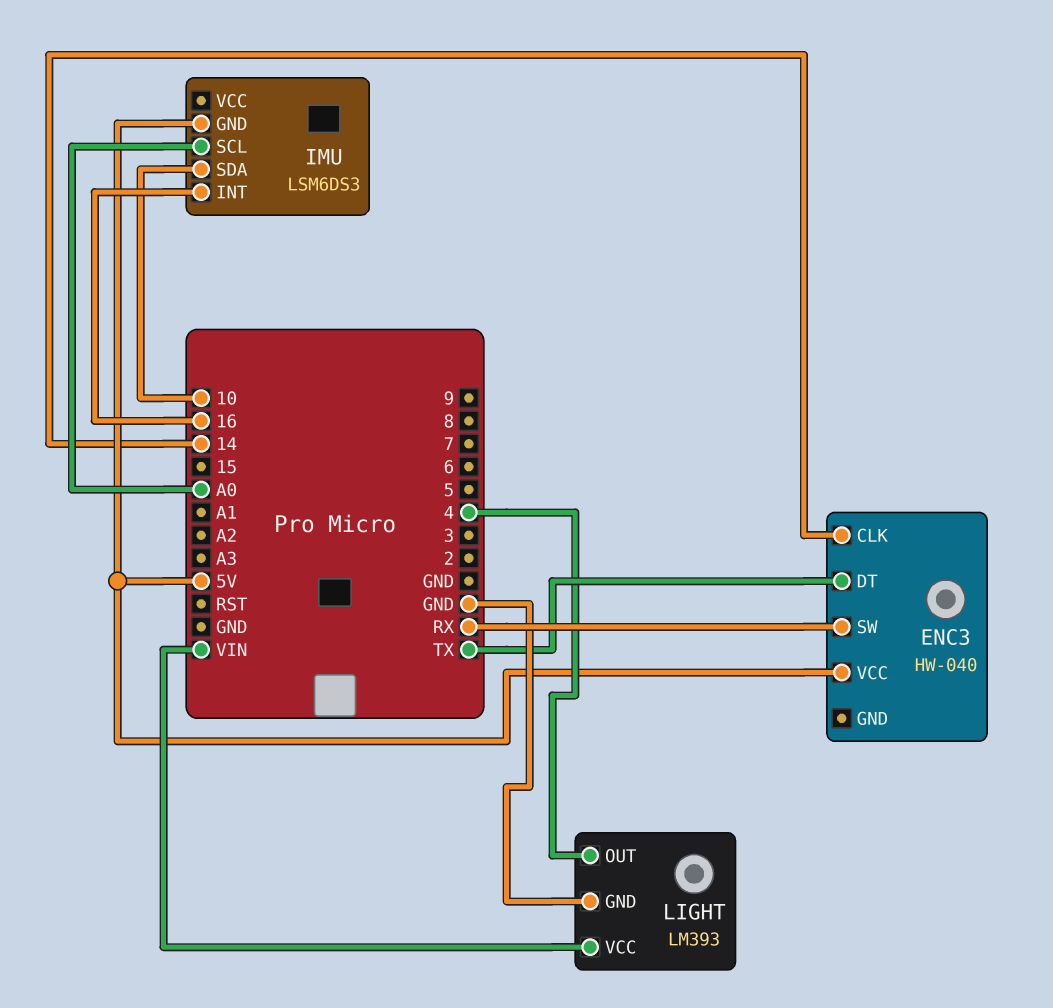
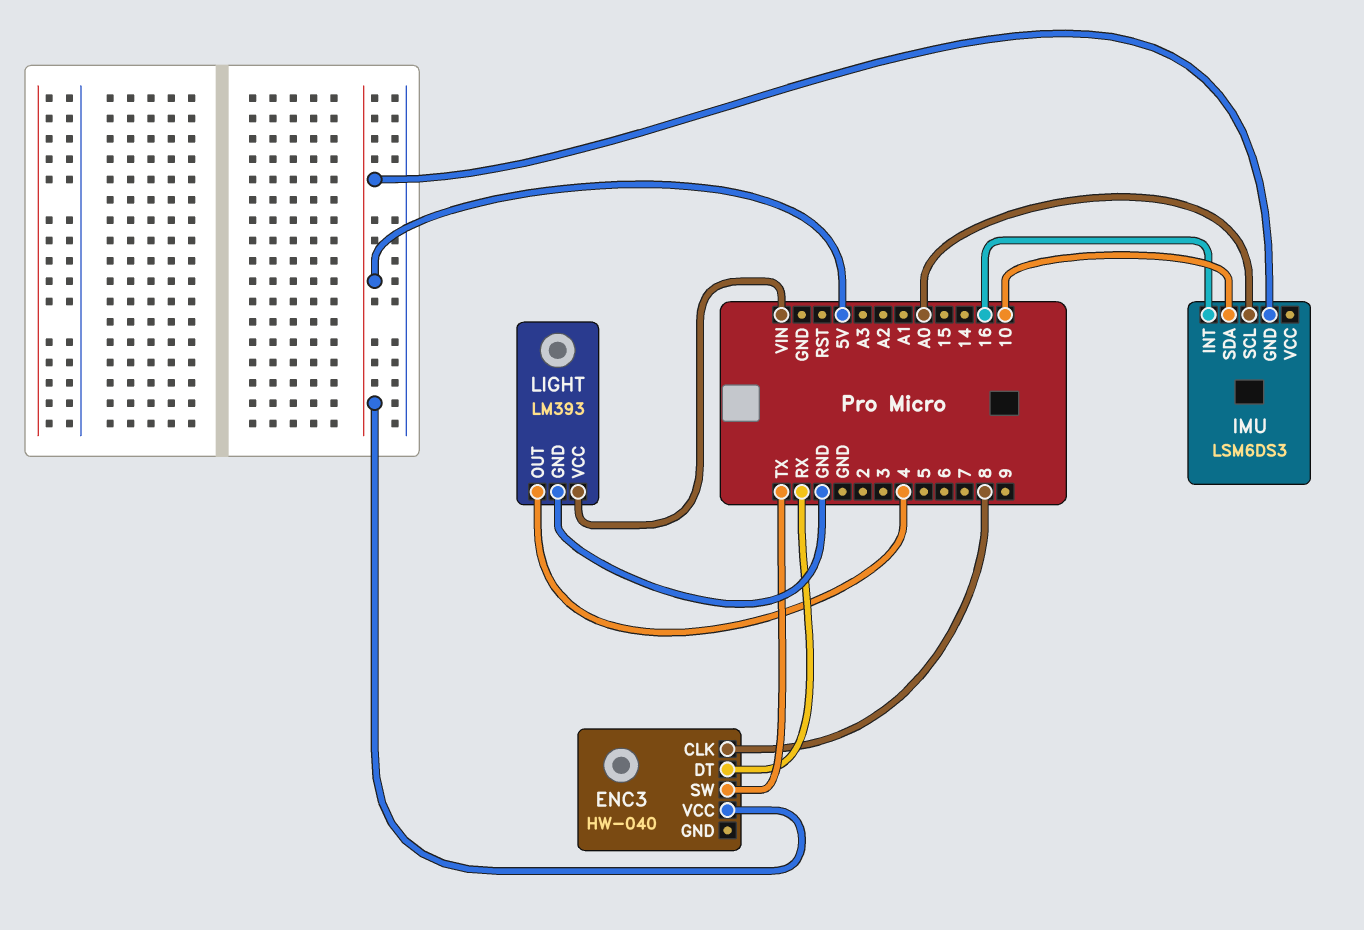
ENC3 pin CLK: 14 -> 8
ENC3 pin DT: TX -> RX
ENC3 pin SW: RX -> TX

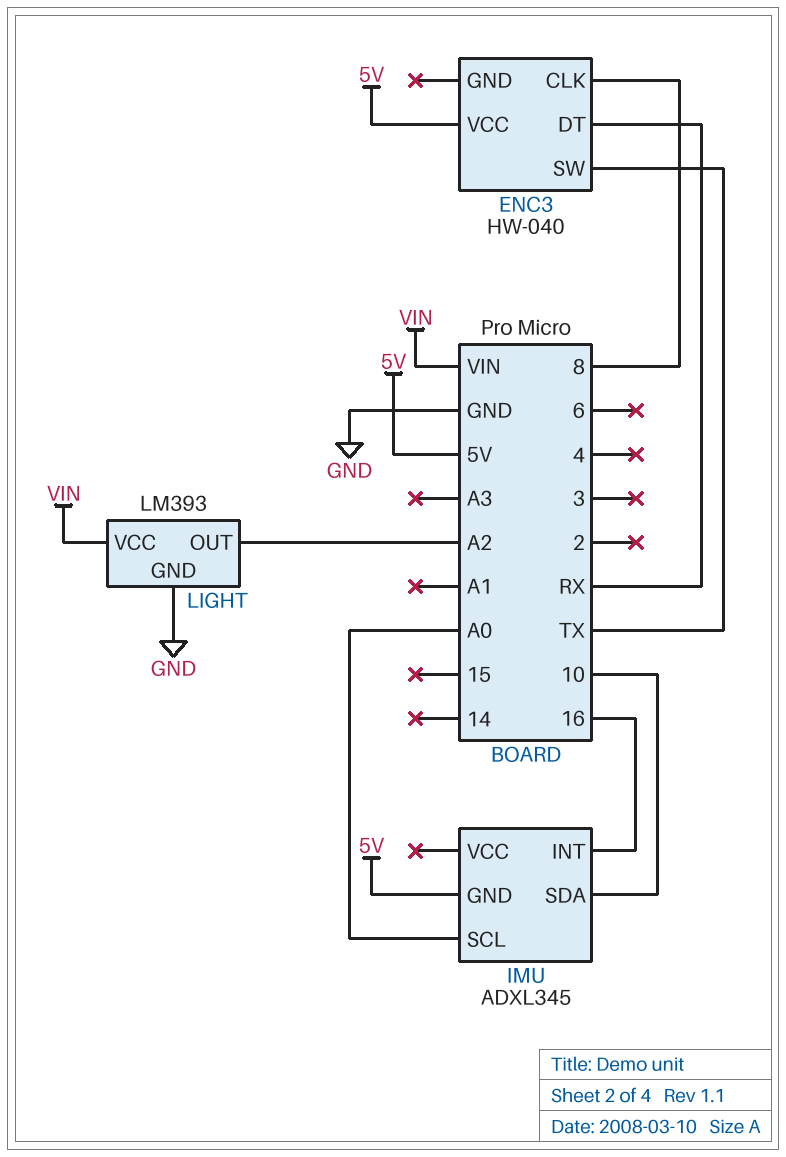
IMU: LSM6DS3 -> ADXL345
LIGHT pin OUT: 4 -> A2

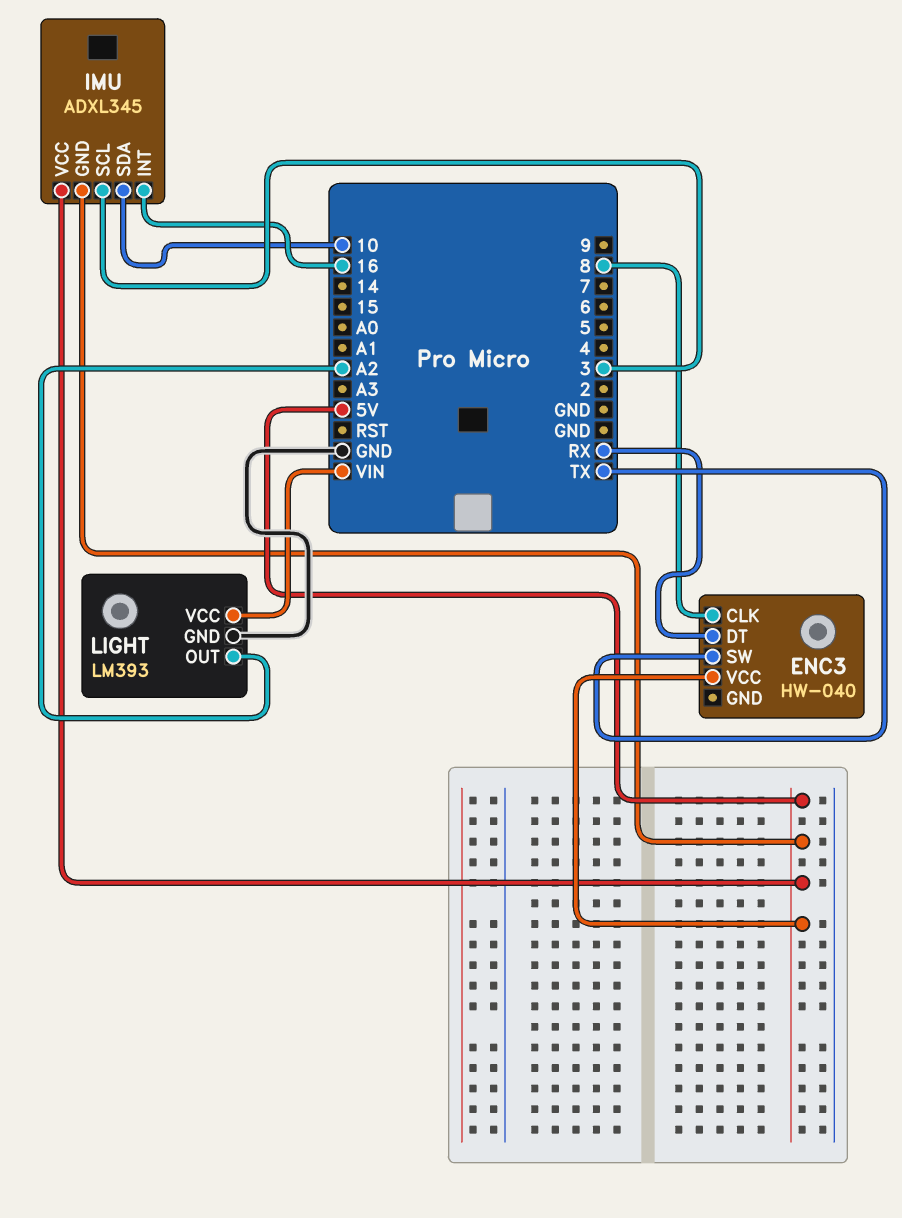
IMU pin SCL: A0 -> 3
IMU pin VCC: none -> 5V

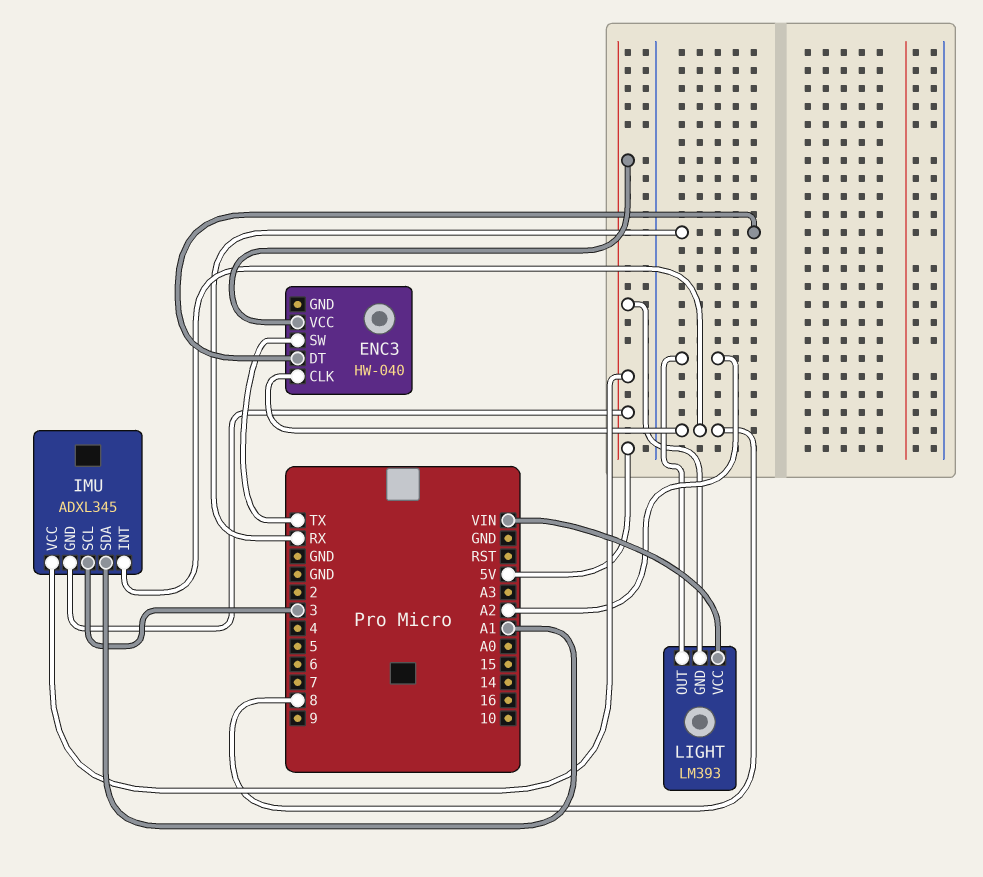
IMU pin INT: 16 -> 8
IMU pin SDA: 10 -> A1
LIGHT pin GND: GND -> 5V

